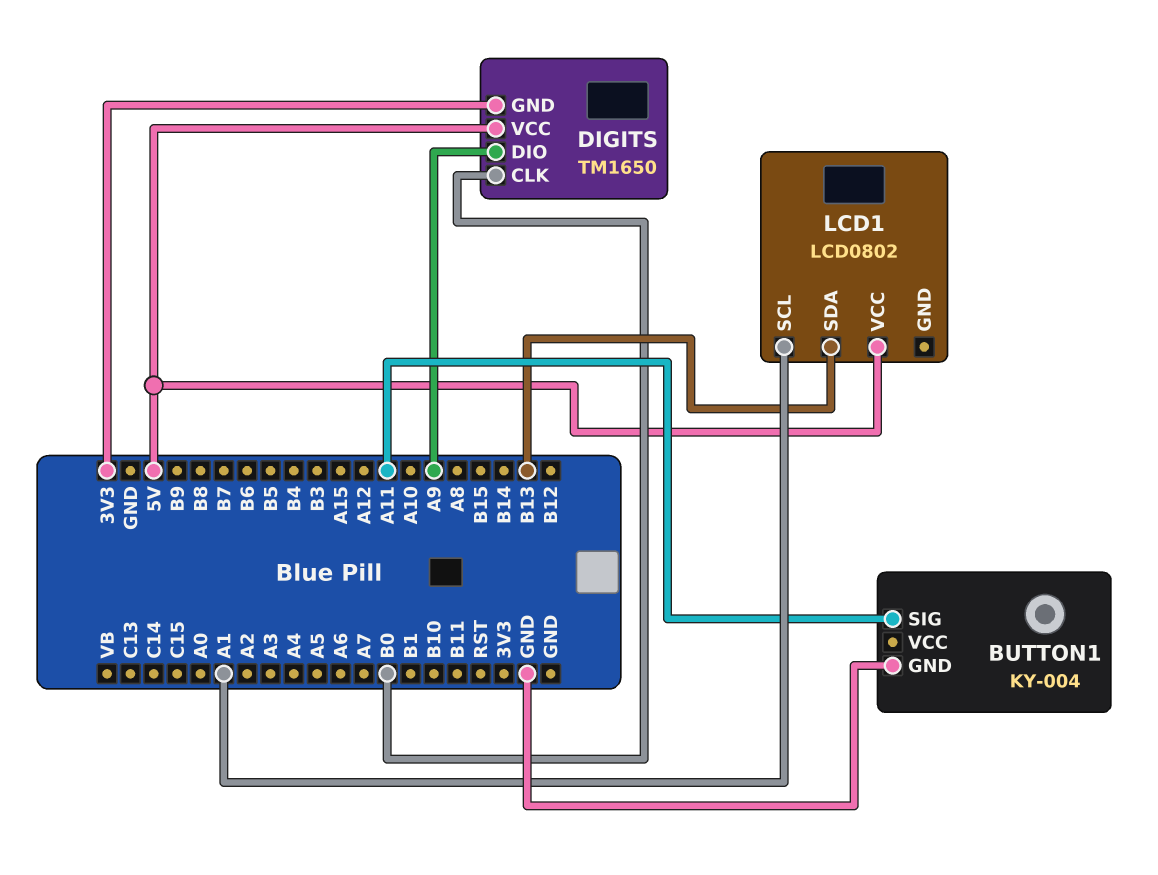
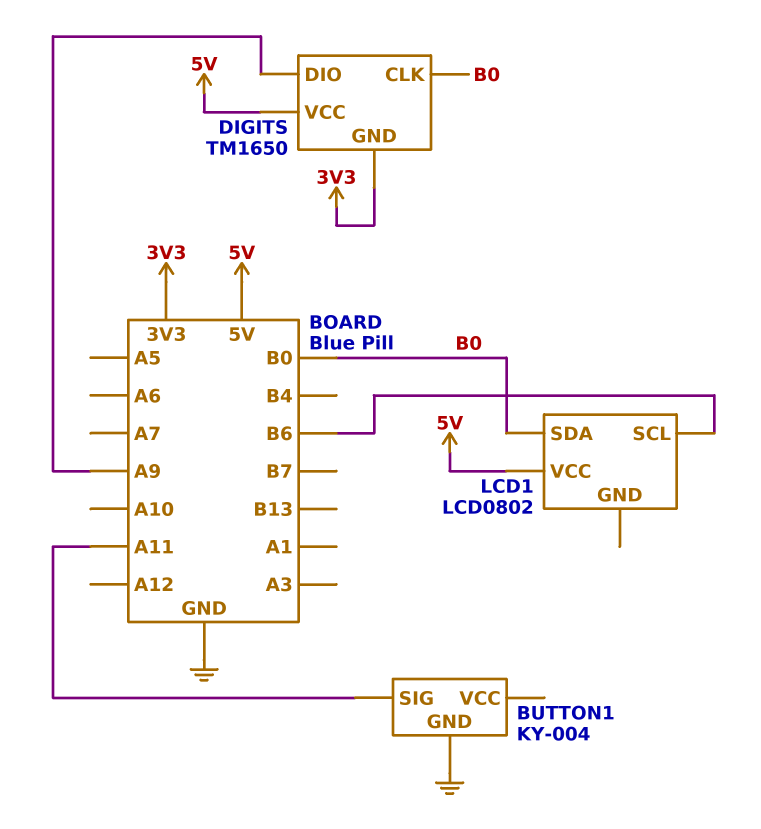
LCD1 pin SCL: A1 -> B6
LCD1 pin SDA: B13 -> B0

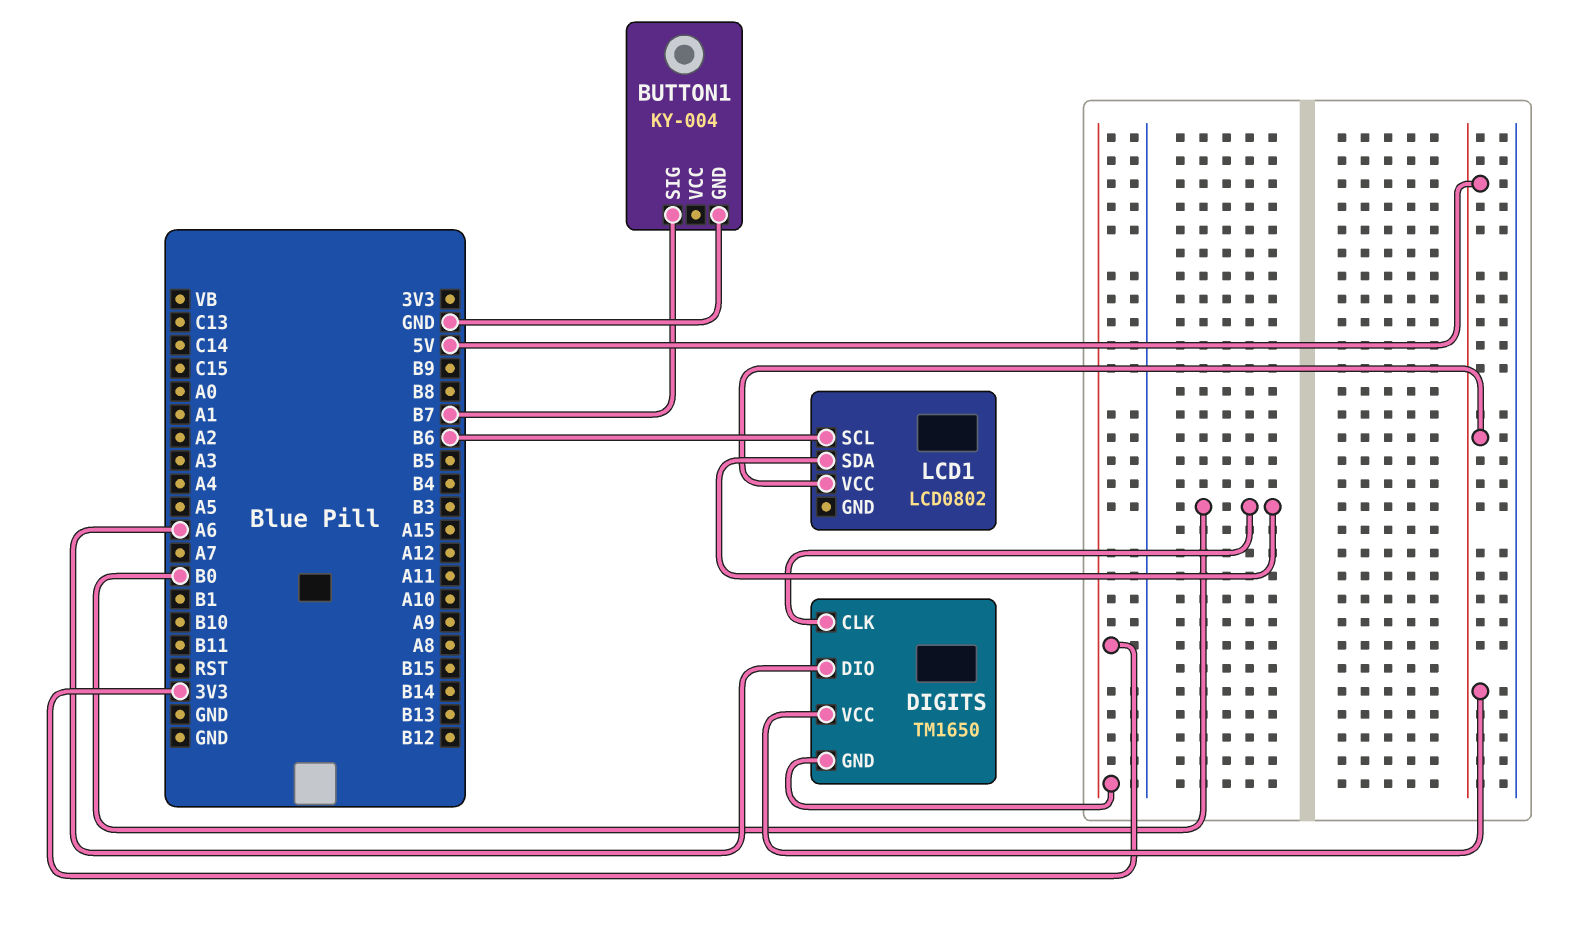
BUTTON1 pin SIG: A11 -> B7
DIGITS pin DIO: A9 -> A6

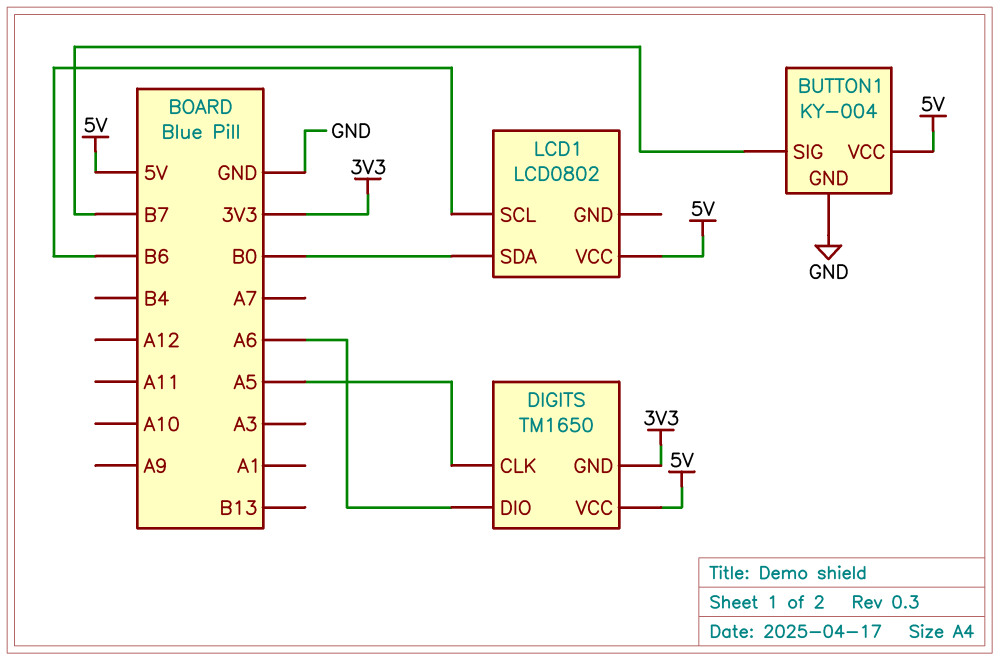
BUTTON1 pin VCC: none -> 5V
DIGITS pin CLK: B0 -> A5

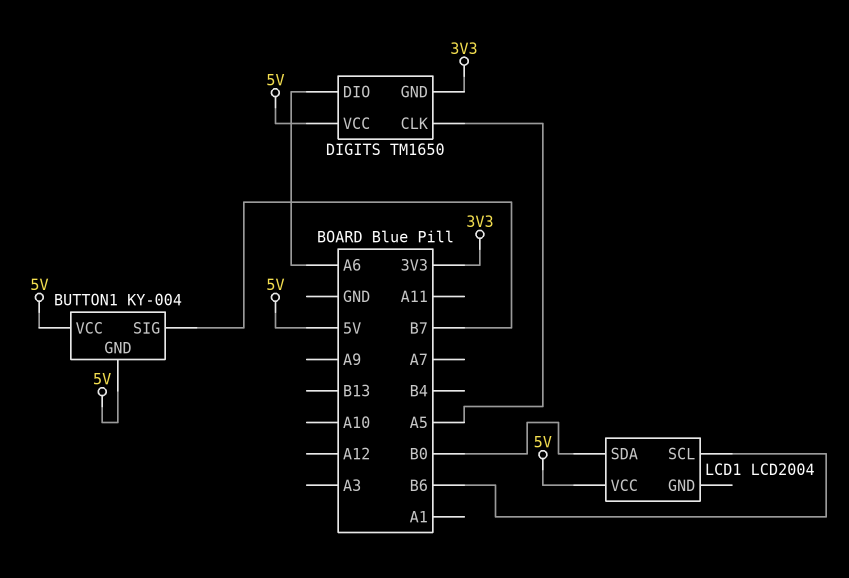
BUTTON1 pin GND: GND -> 5V
LCD1: LCD0802 -> LCD2004

